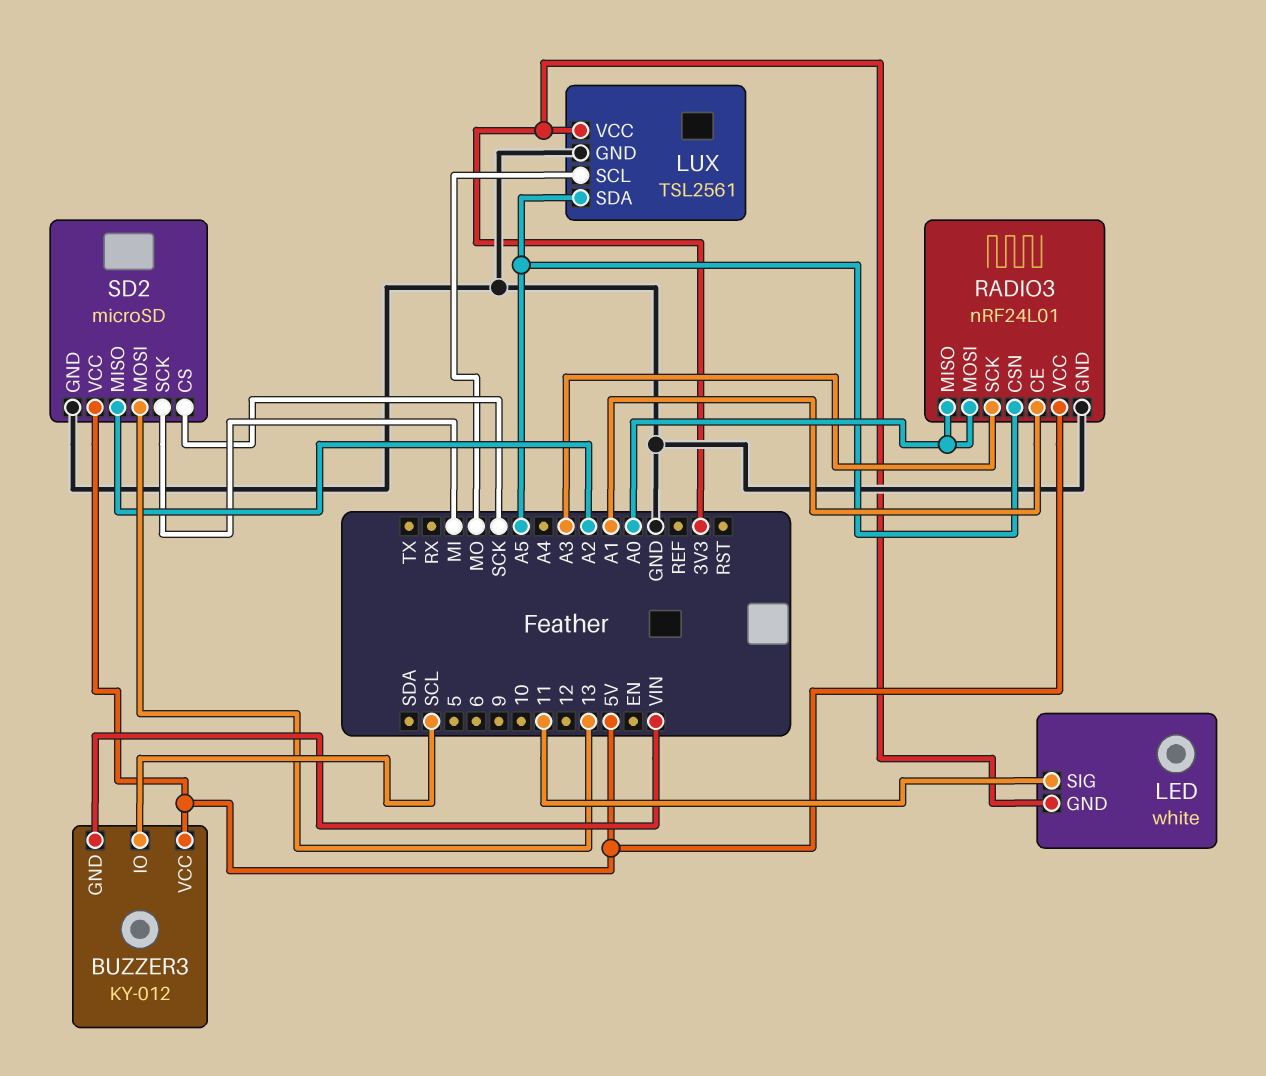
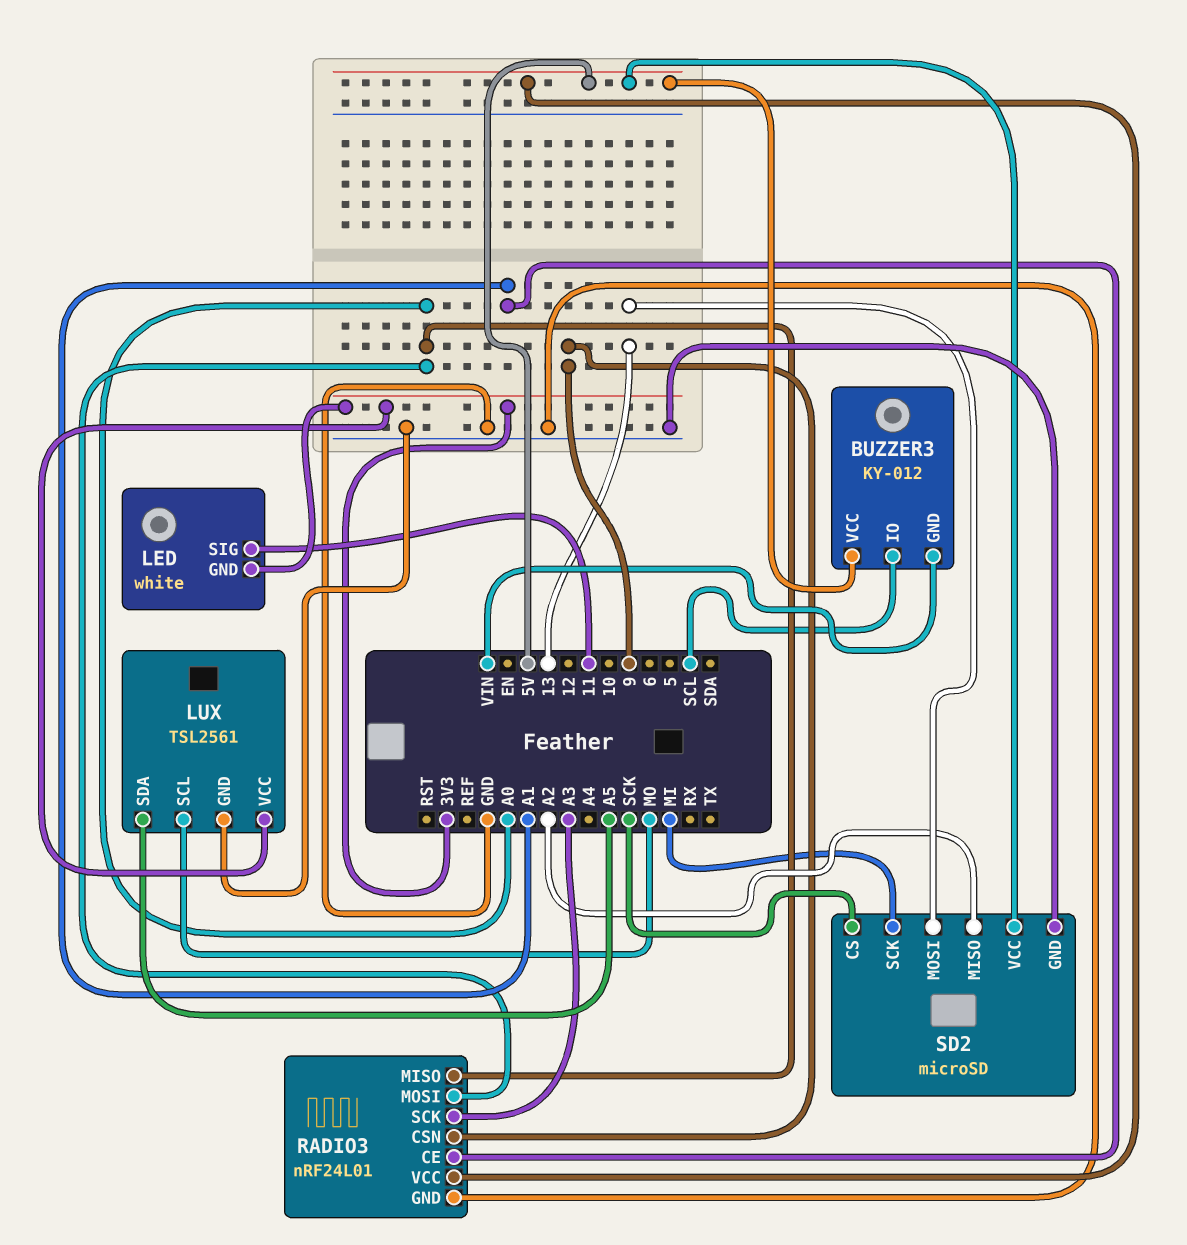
RADIO3 pin CSN: A5 -> 9

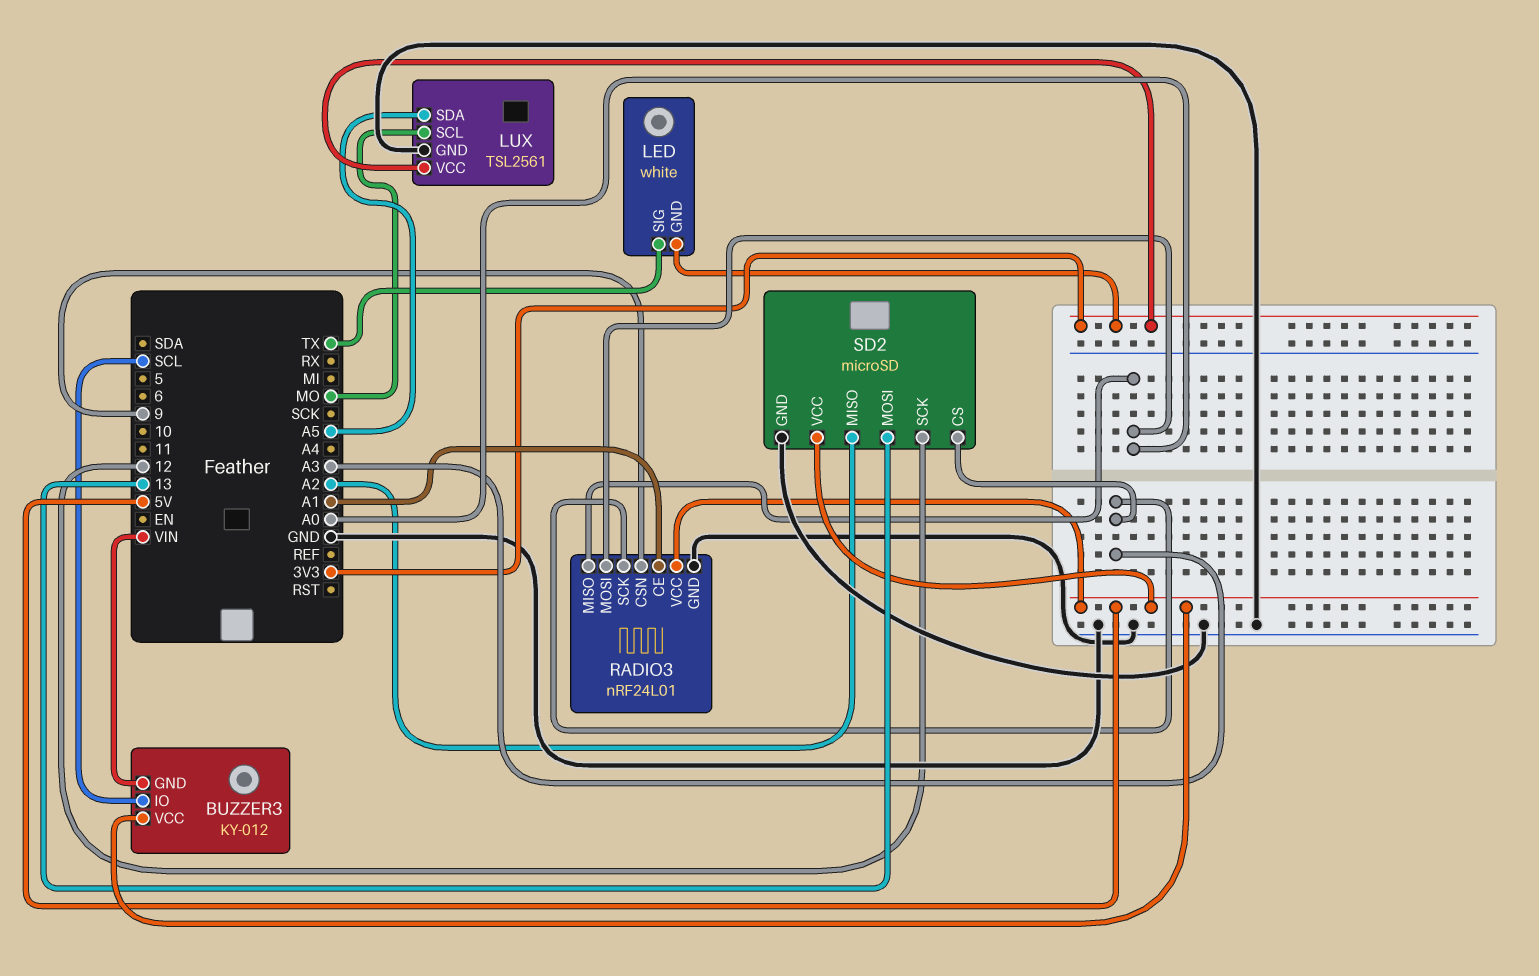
LED pin SIG: 11 -> TX
SD2 pin CS: SCK -> A3
SD2 pin SCK: MI -> 12

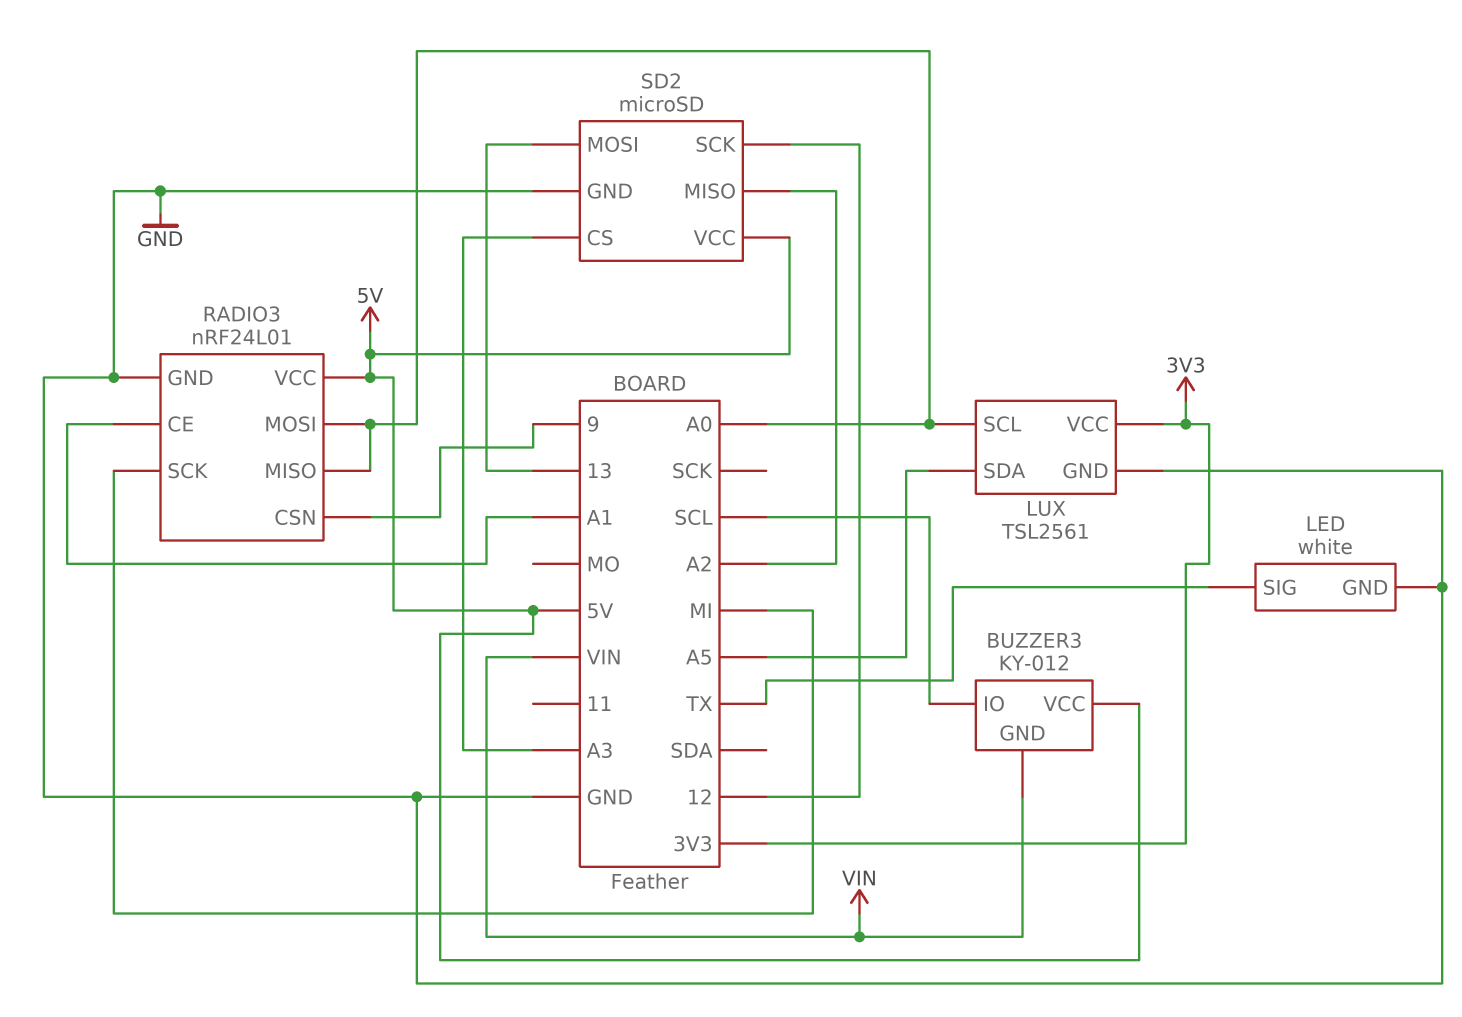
LED pin GND: 3V3 -> GND
LUX pin SCL: MO -> A0
RADIO3 pin SCK: A3 -> MI

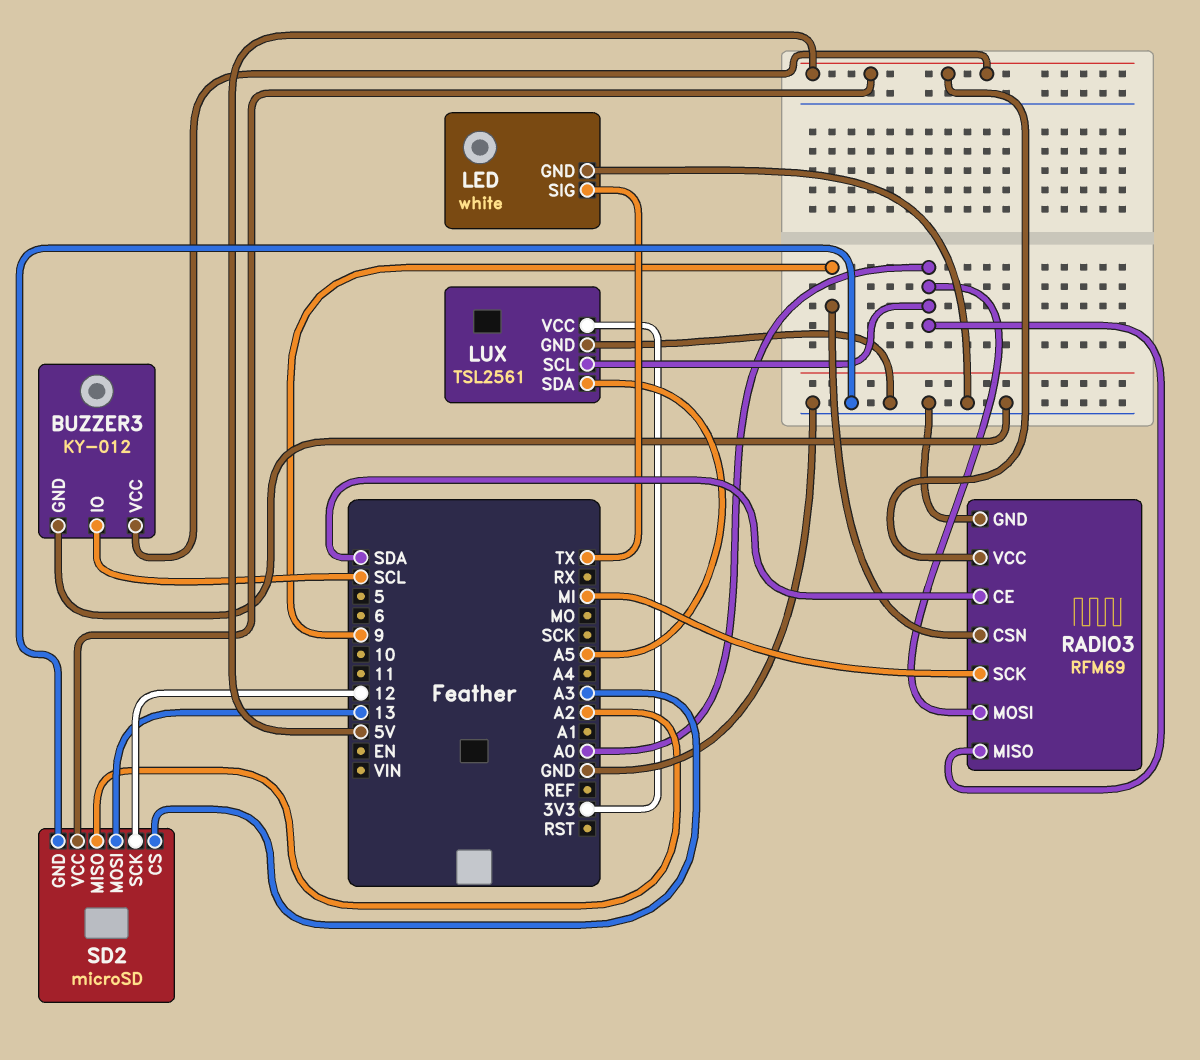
BUZZER3 pin GND: VIN -> GND
RADIO3: nRF24L01 -> RFM69
RADIO3 pin CE: A1 -> SDA

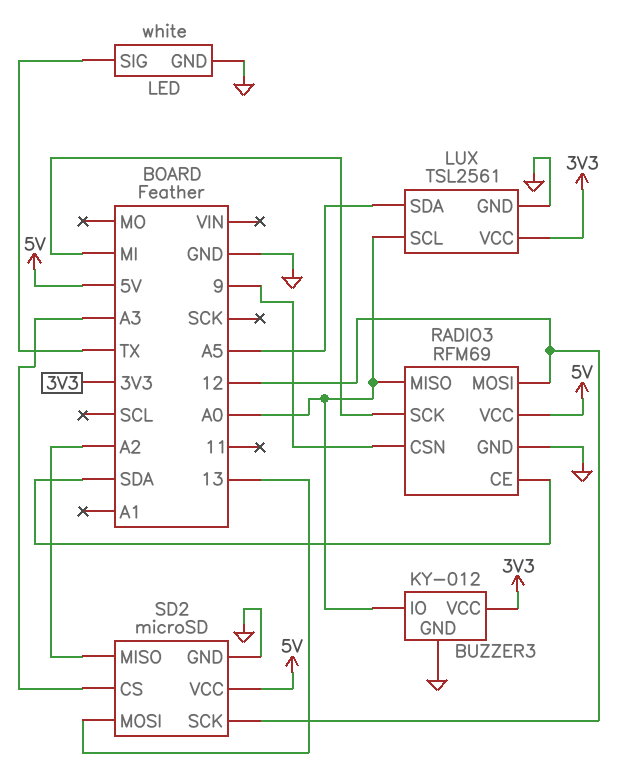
BUZZER3 pin IO: SCL -> A0
BUZZER3 pin VCC: 5V -> 3V3
RADIO3 pin MOSI: A0 -> 12

